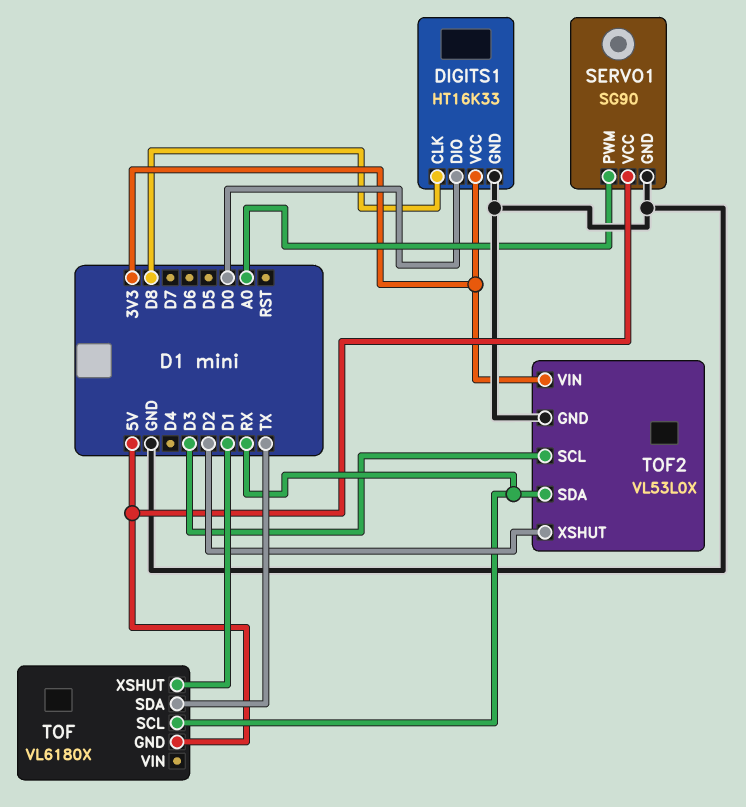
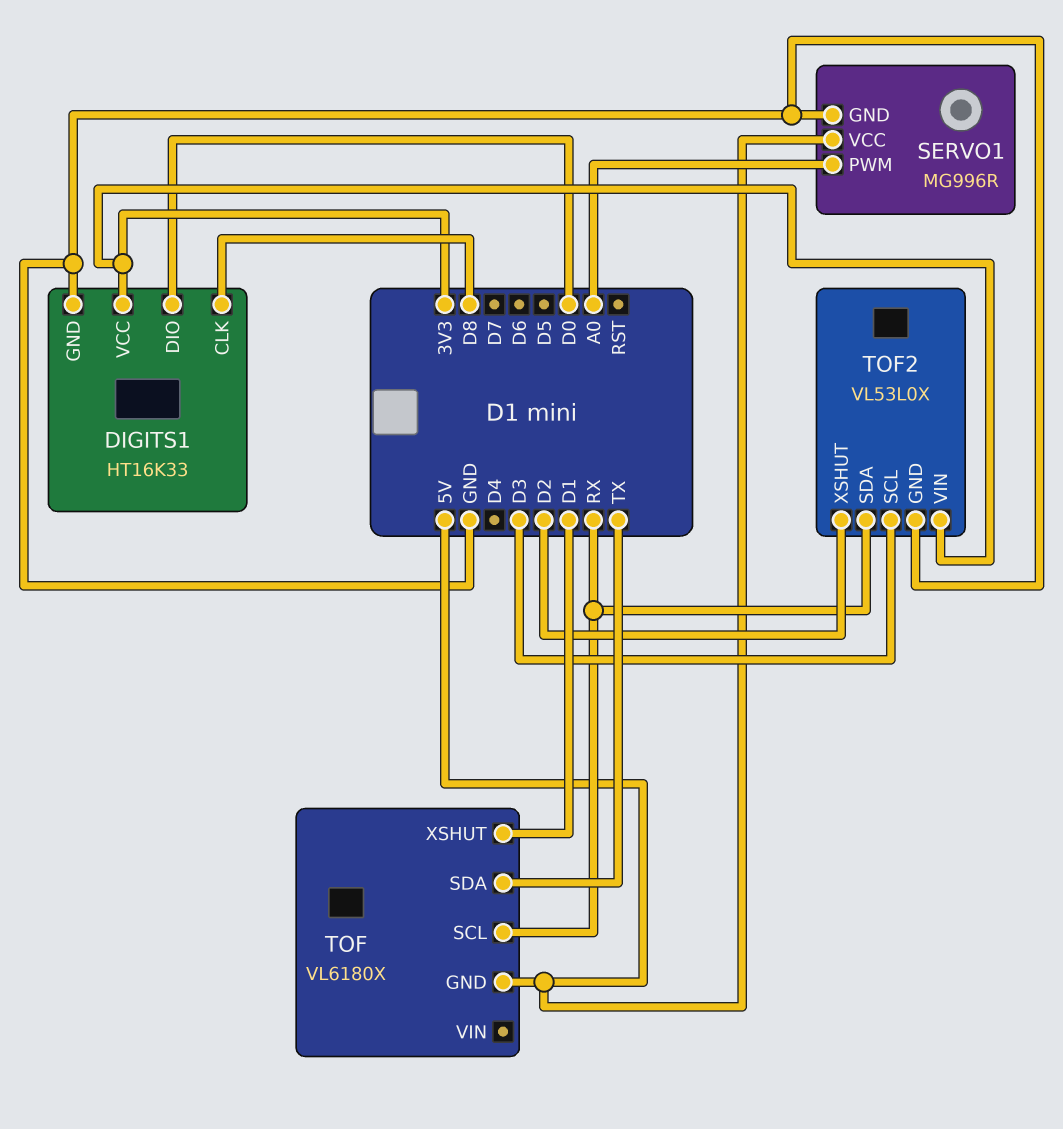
SERVO1: SG90 -> MG996R

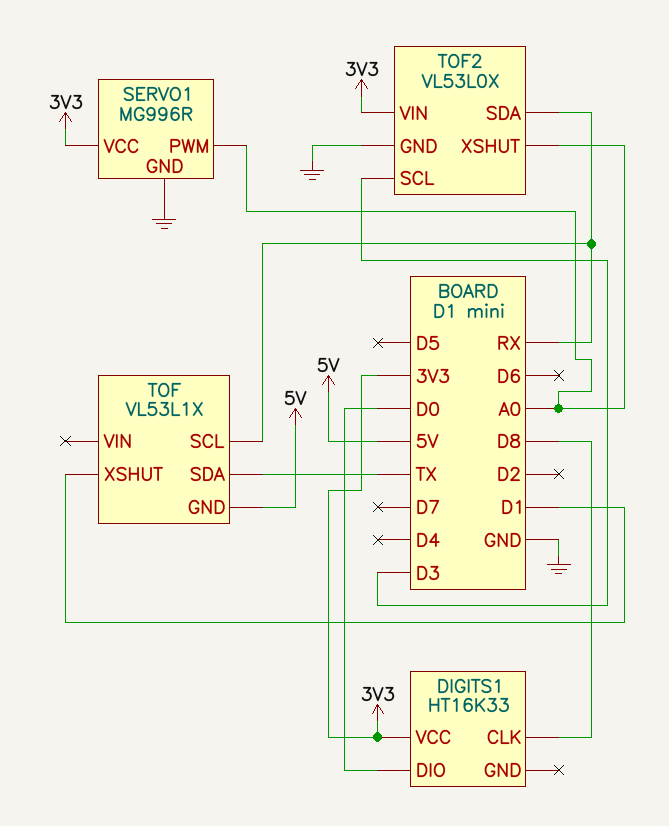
DIGITS1 pin GND: GND -> none
SERVO1 pin VCC: 5V -> 3V3
TOF: VL6180X -> VL53L1X
TOF2 pin XSHUT: D2 -> A0

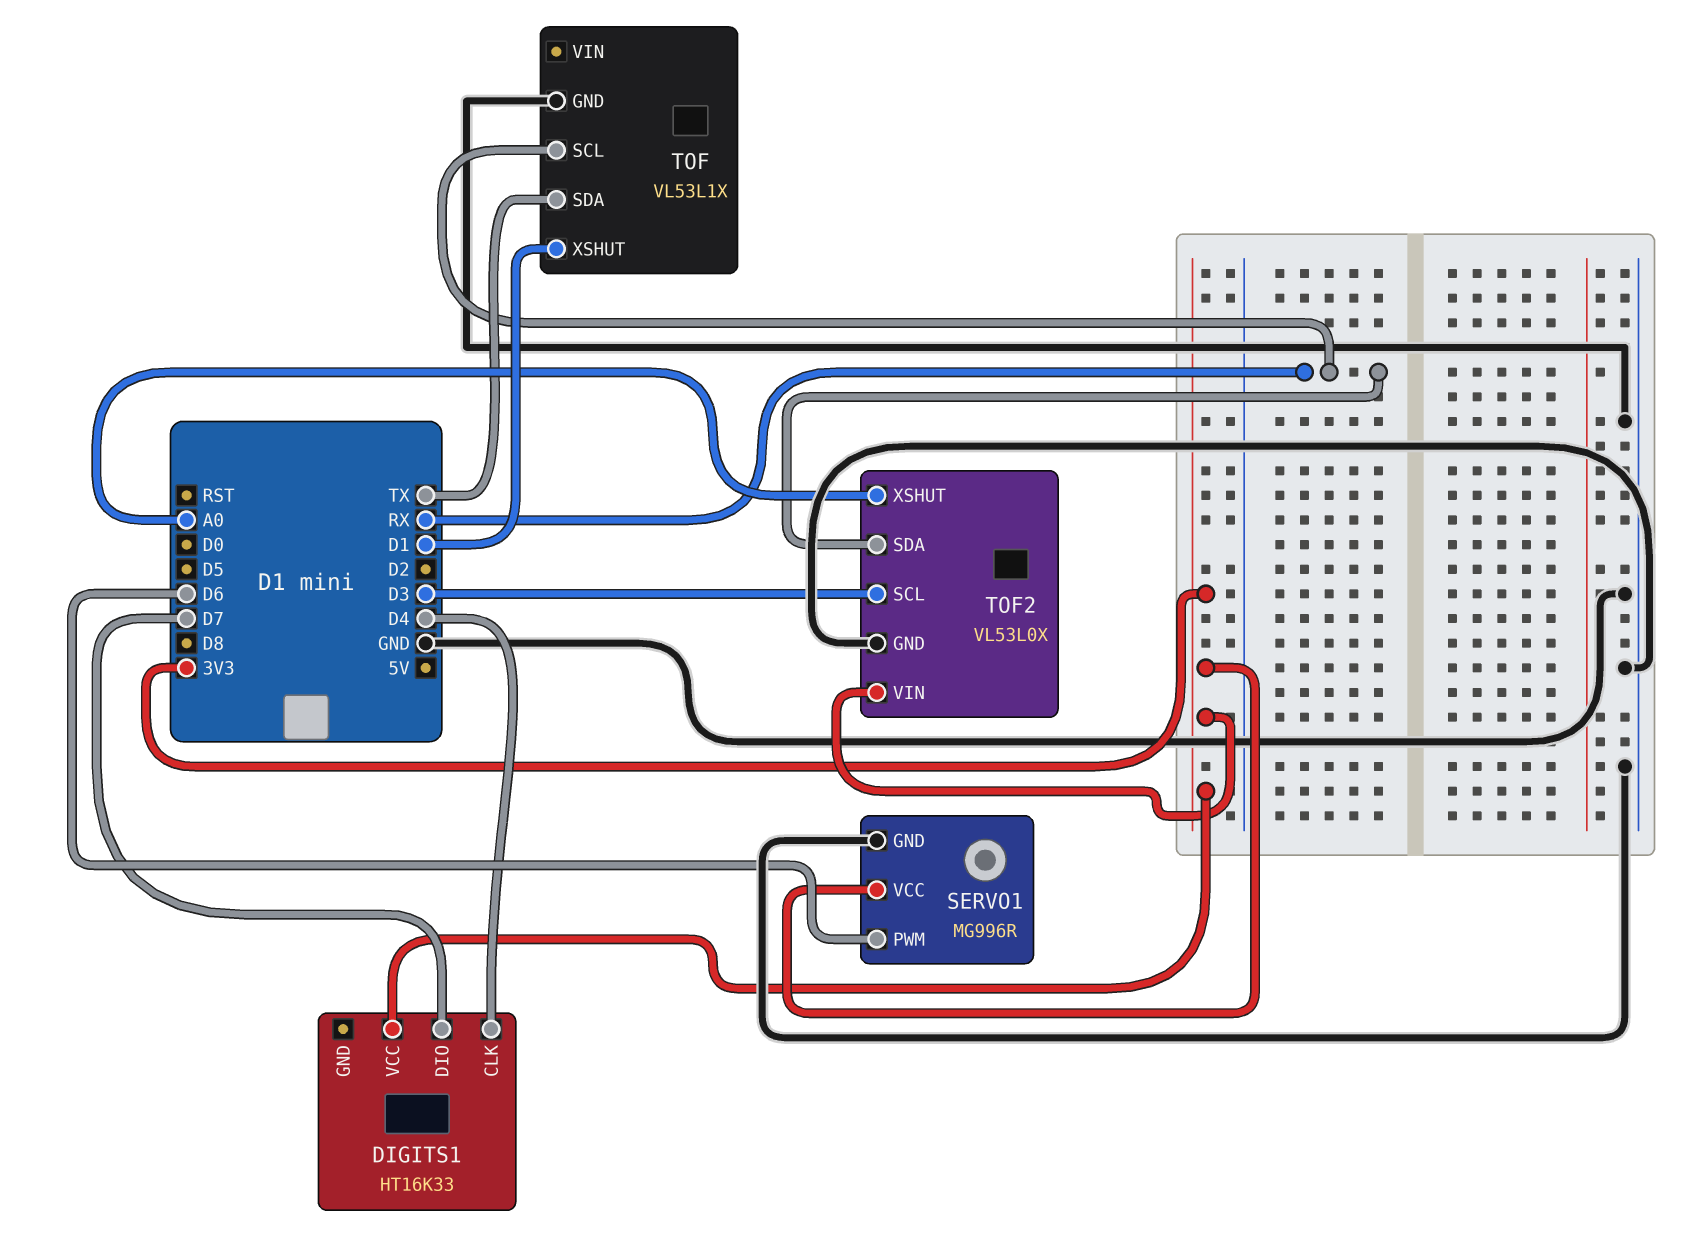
DIGITS1 pin CLK: D8 -> D4
DIGITS1 pin DIO: D0 -> D7
SERVO1 pin PWM: A0 -> D6
TOF pin GND: 5V -> GND

